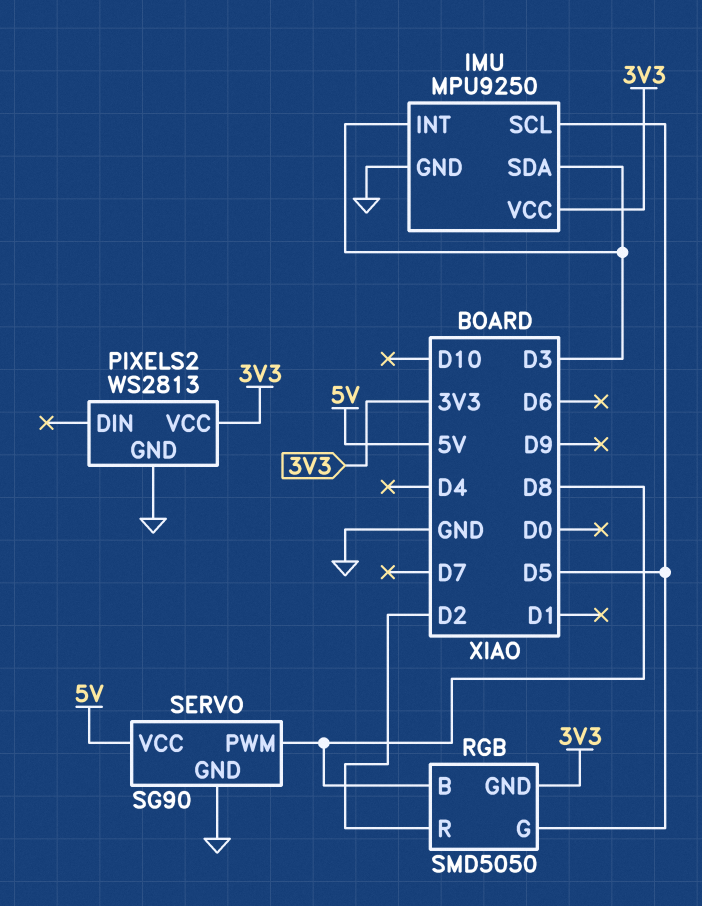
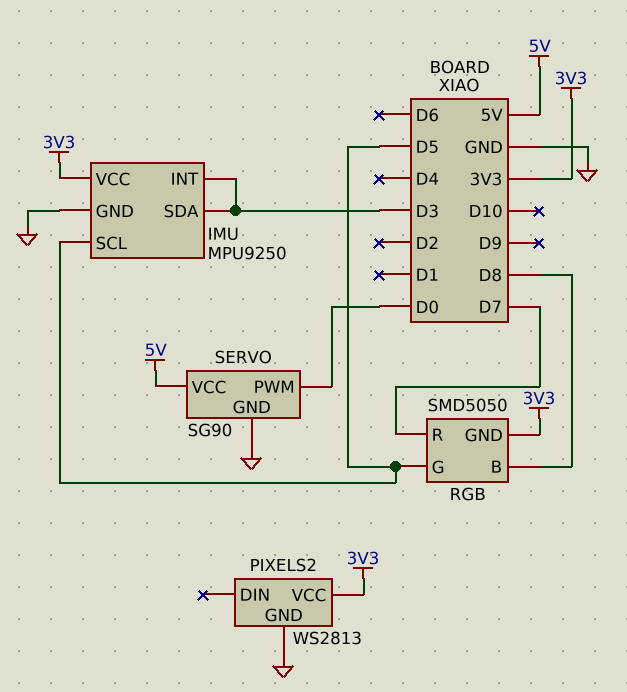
RGB pin R: D2 -> D7
SERVO pin PWM: D8 -> D0

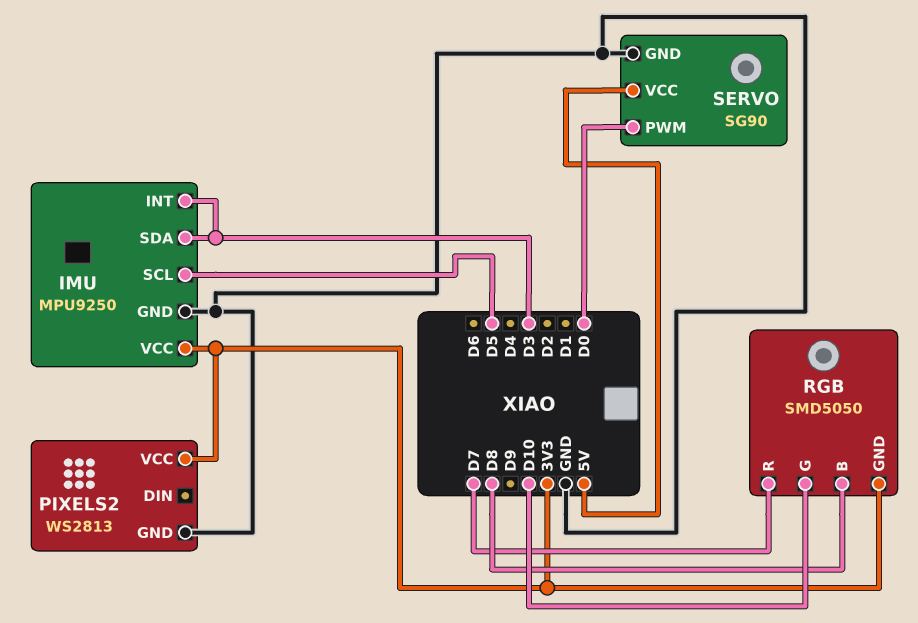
RGB pin G: D5 -> D10

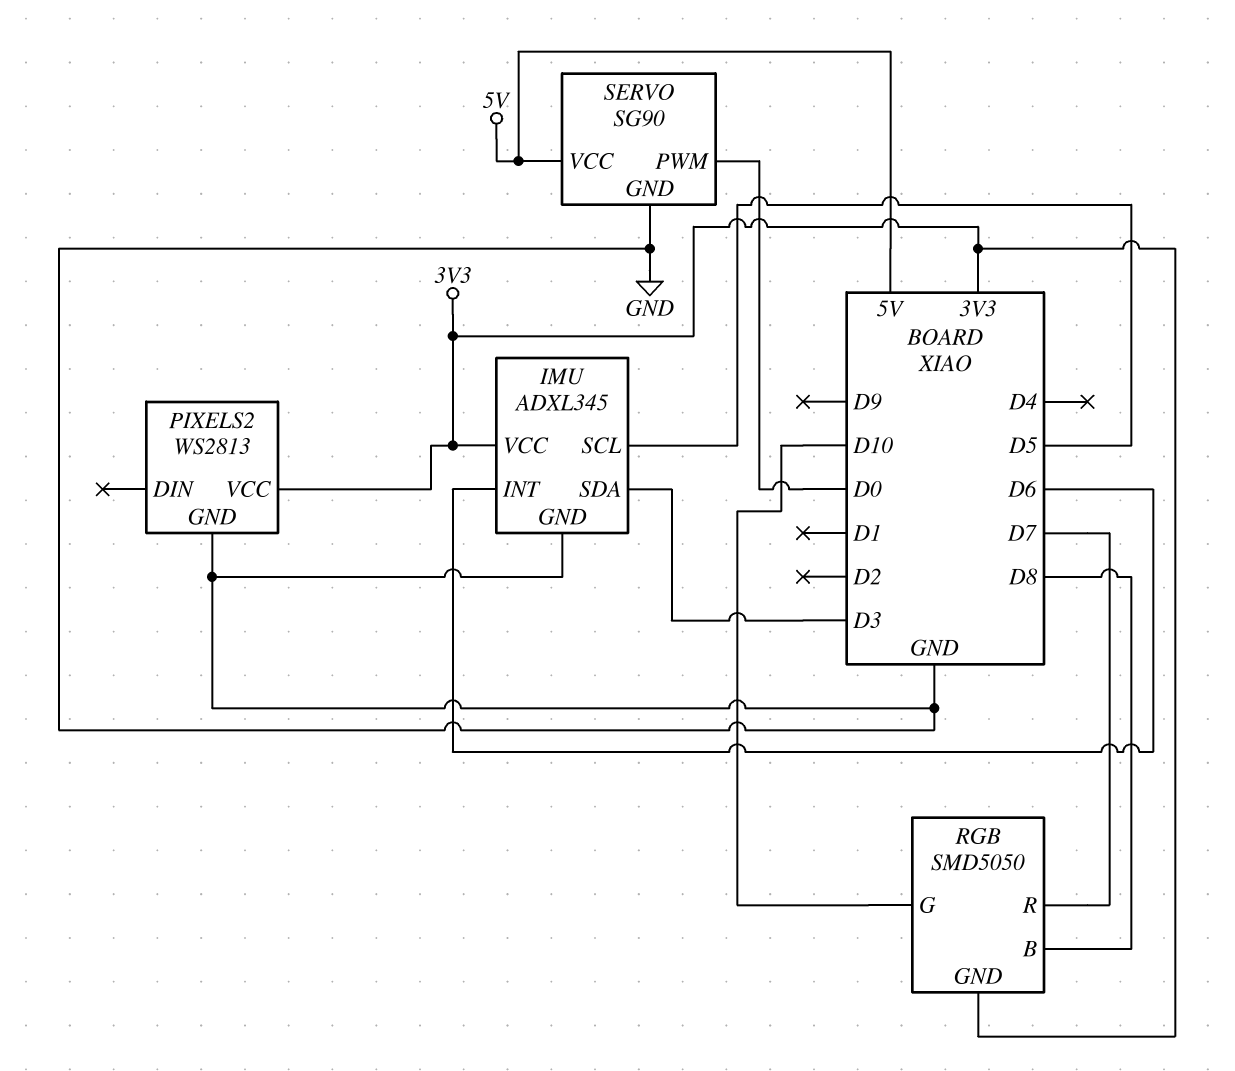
IMU: MPU9250 -> ADXL345
IMU pin INT: D3 -> D6

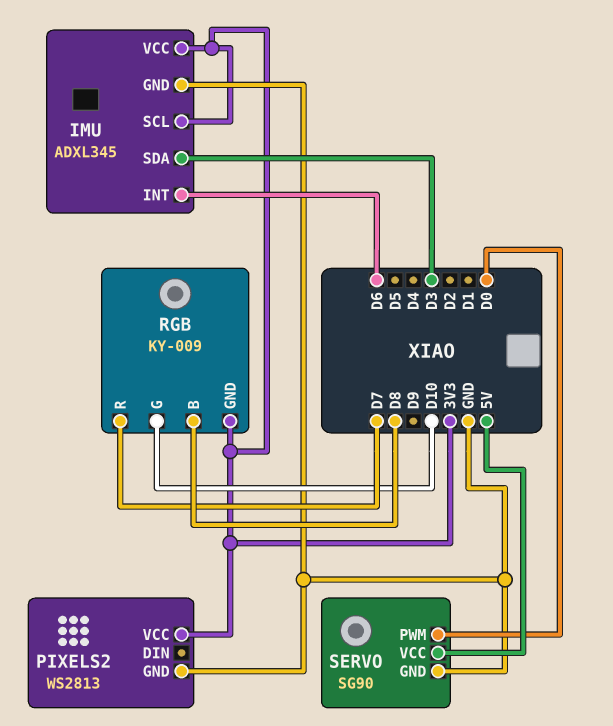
IMU pin SCL: D5 -> 3V3
RGB: SMD5050 -> KY-009

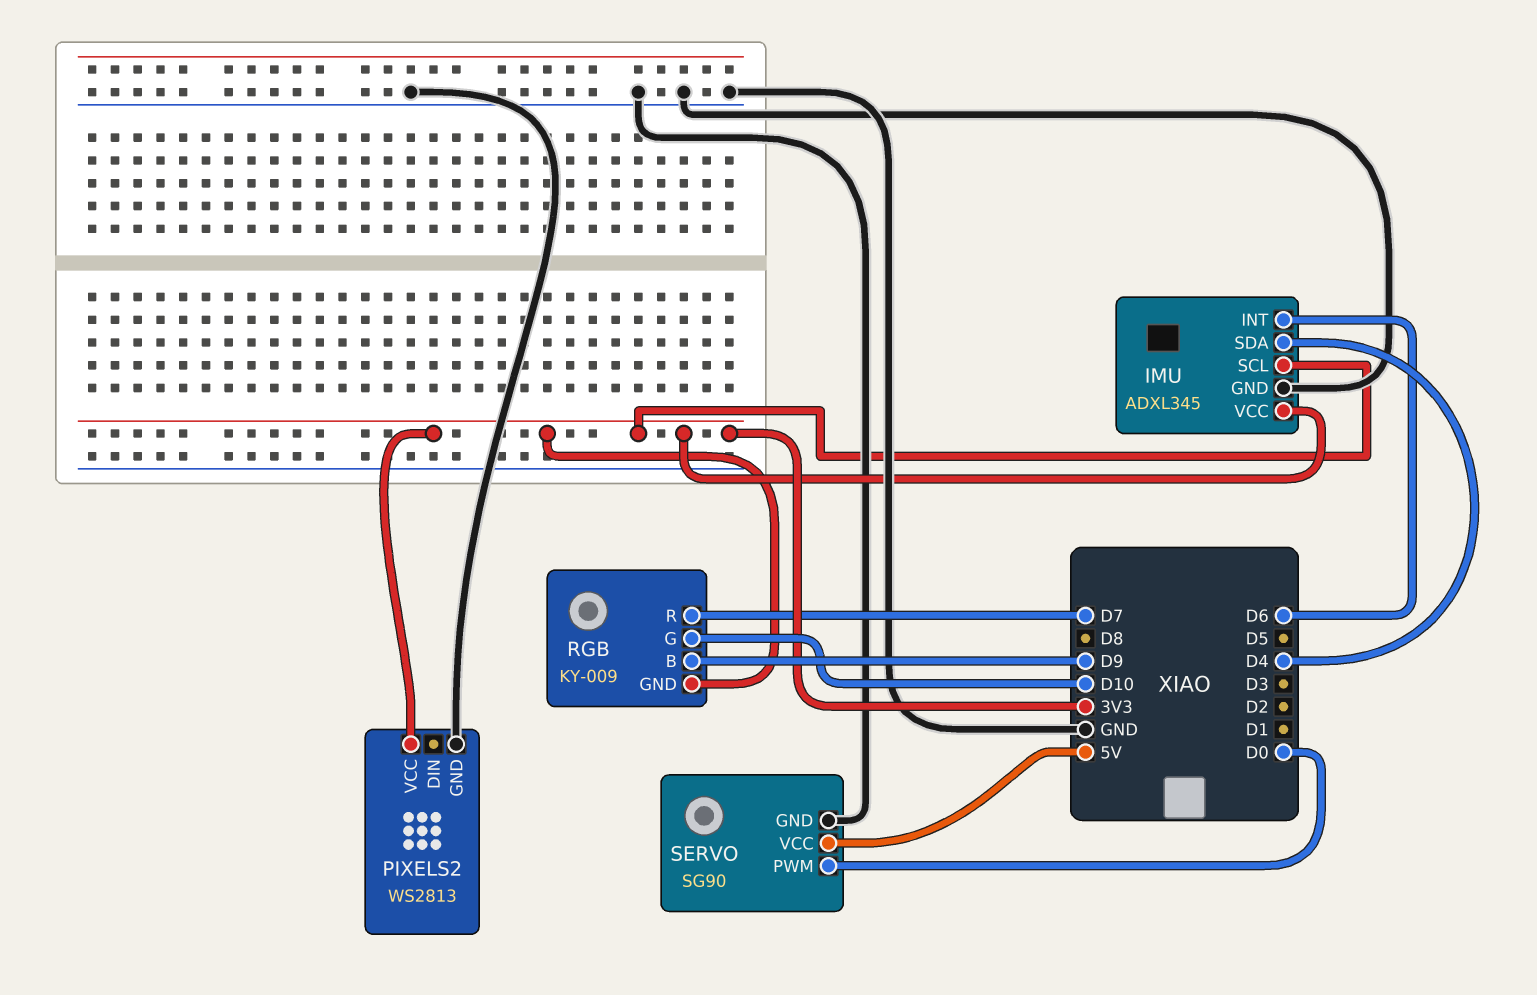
IMU pin SDA: D3 -> D4
RGB pin B: D8 -> D9

